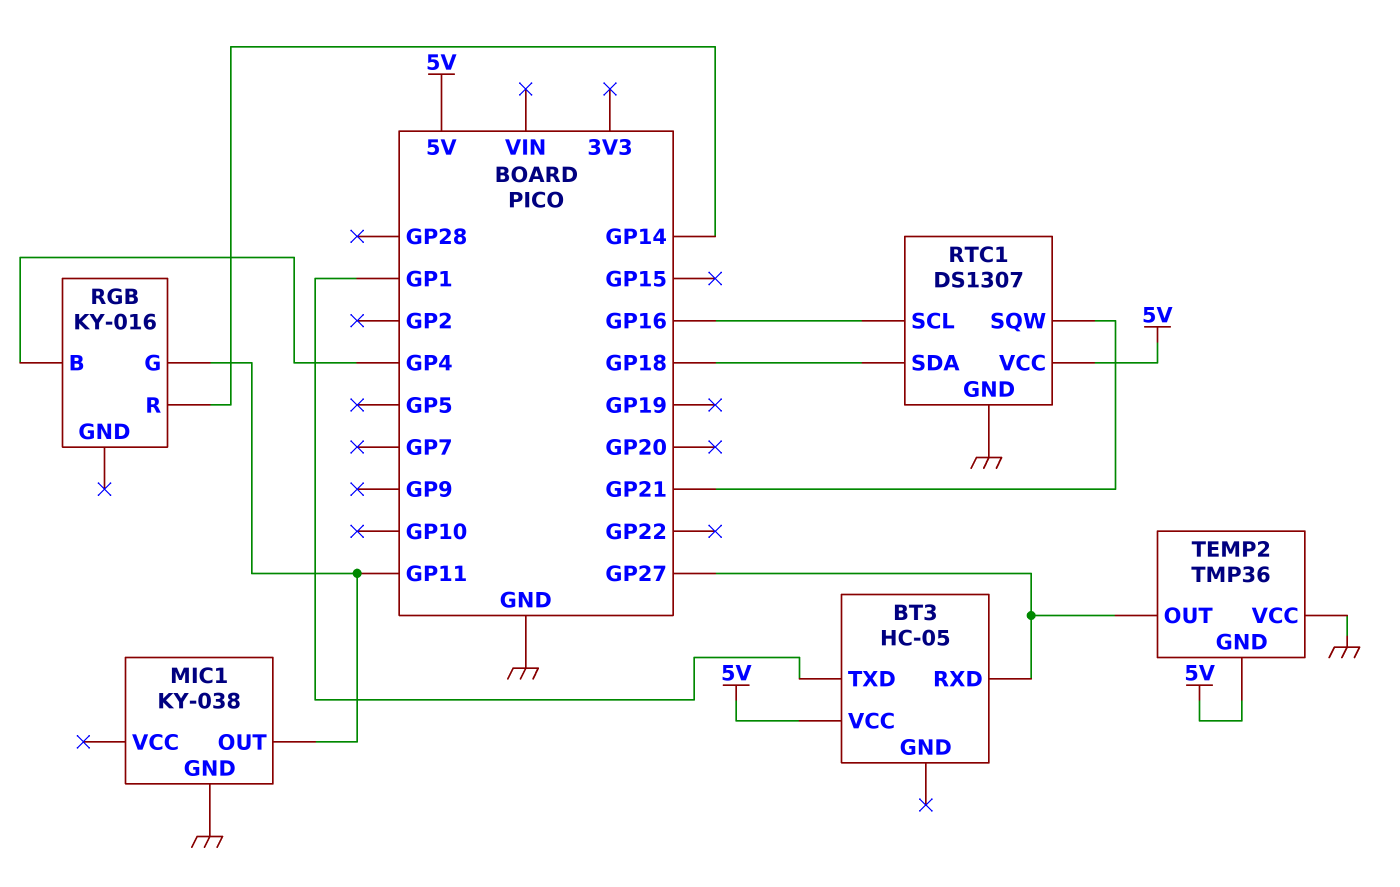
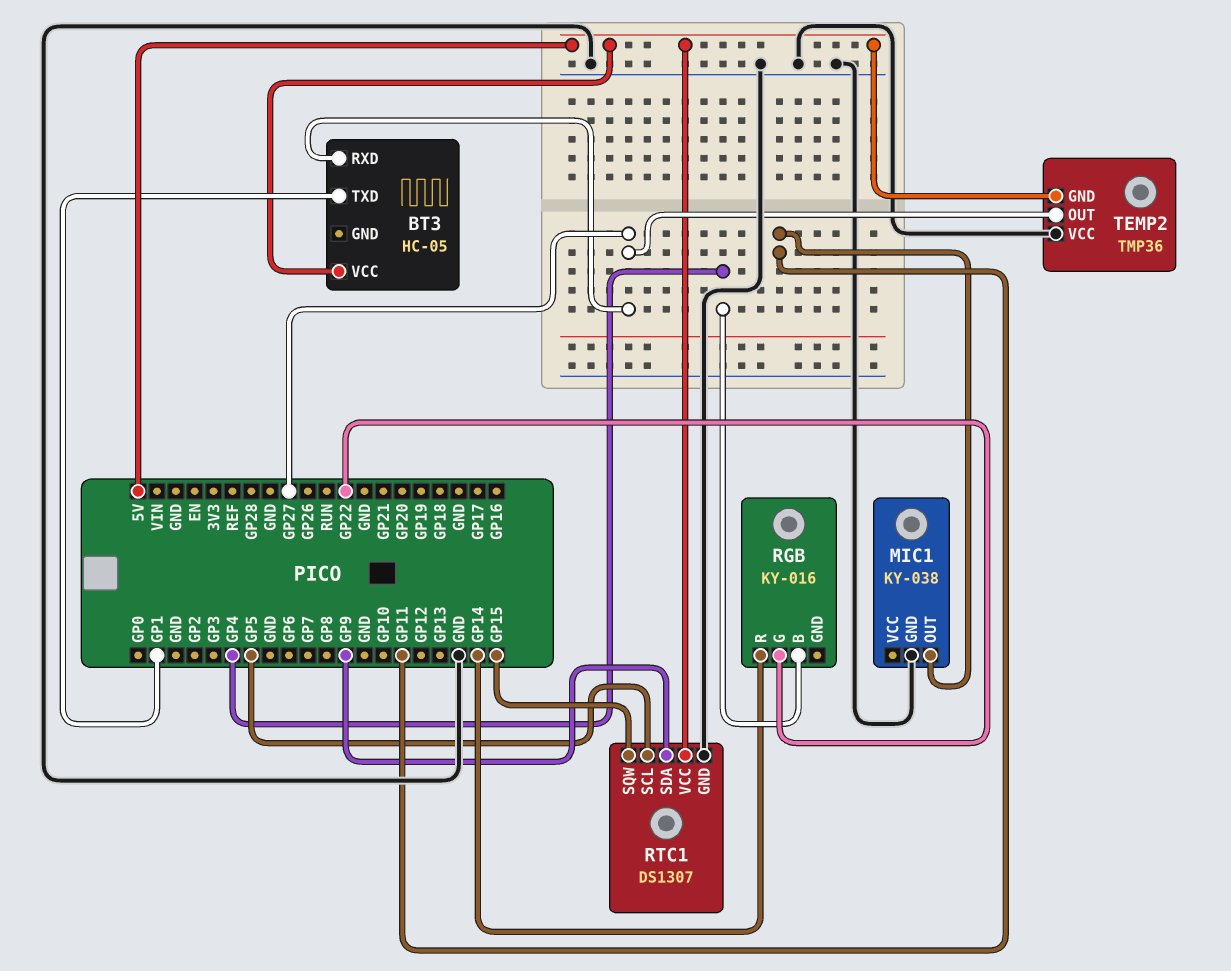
RGB pin G: GP11 -> GP22
RTC1 pin SCL: GP16 -> GP5
RTC1 pin SDA: GP18 -> GP9
RTC1 pin SQW: GP21 -> GP15

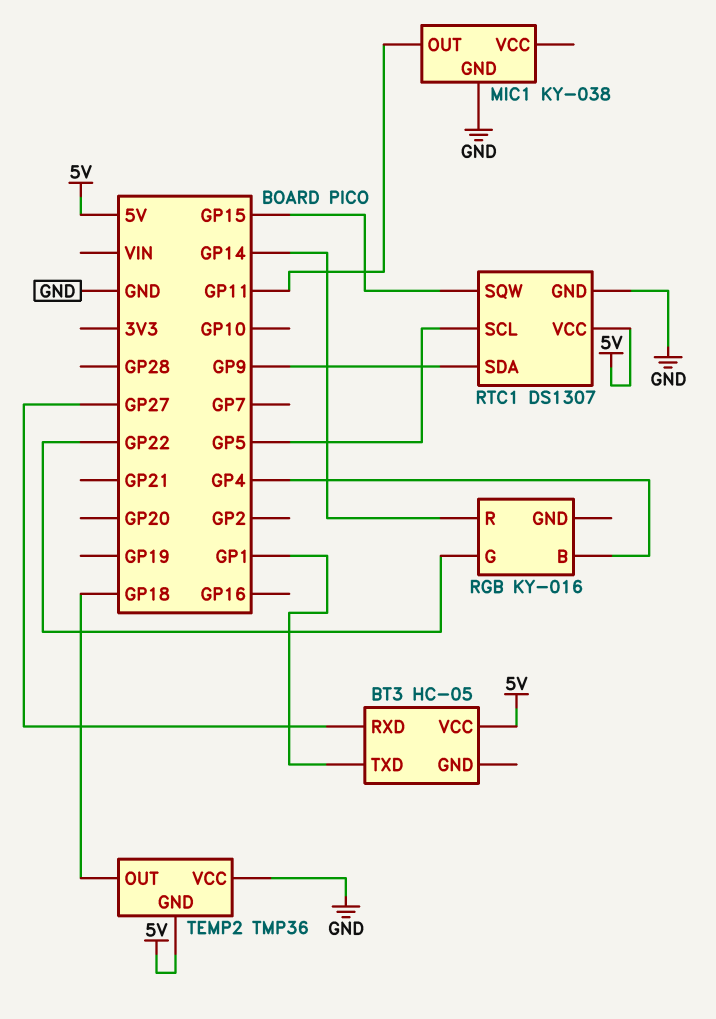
TEMP2 pin OUT: GP27 -> GP18

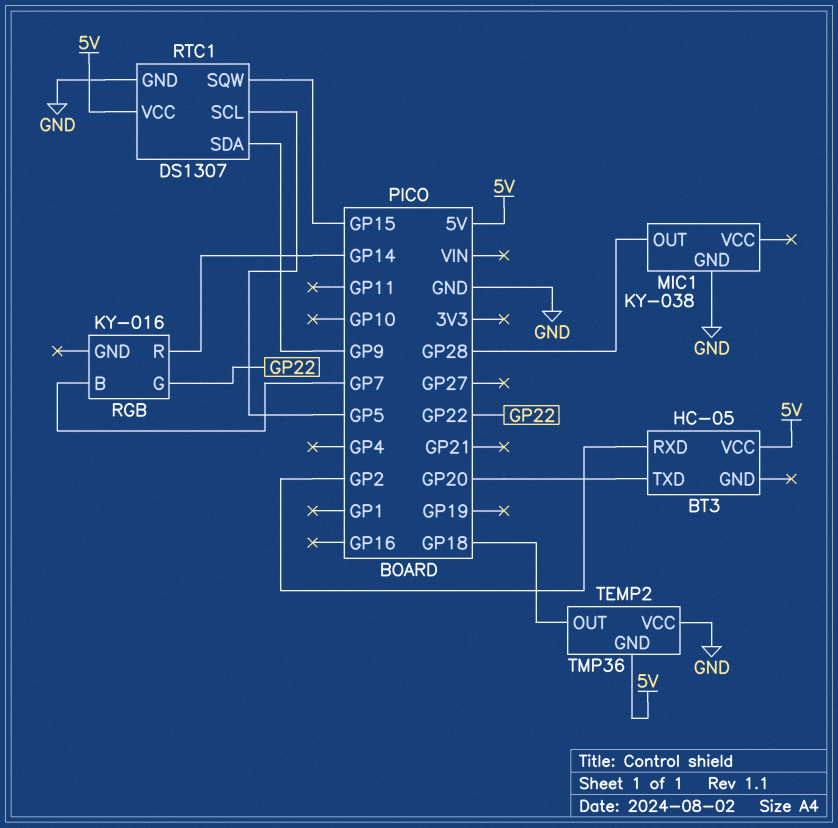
BT3 pin RXD: GP27 -> GP2
BT3 pin TXD: GP1 -> GP20
MIC1 pin OUT: GP11 -> GP28
RGB pin B: GP4 -> GP7

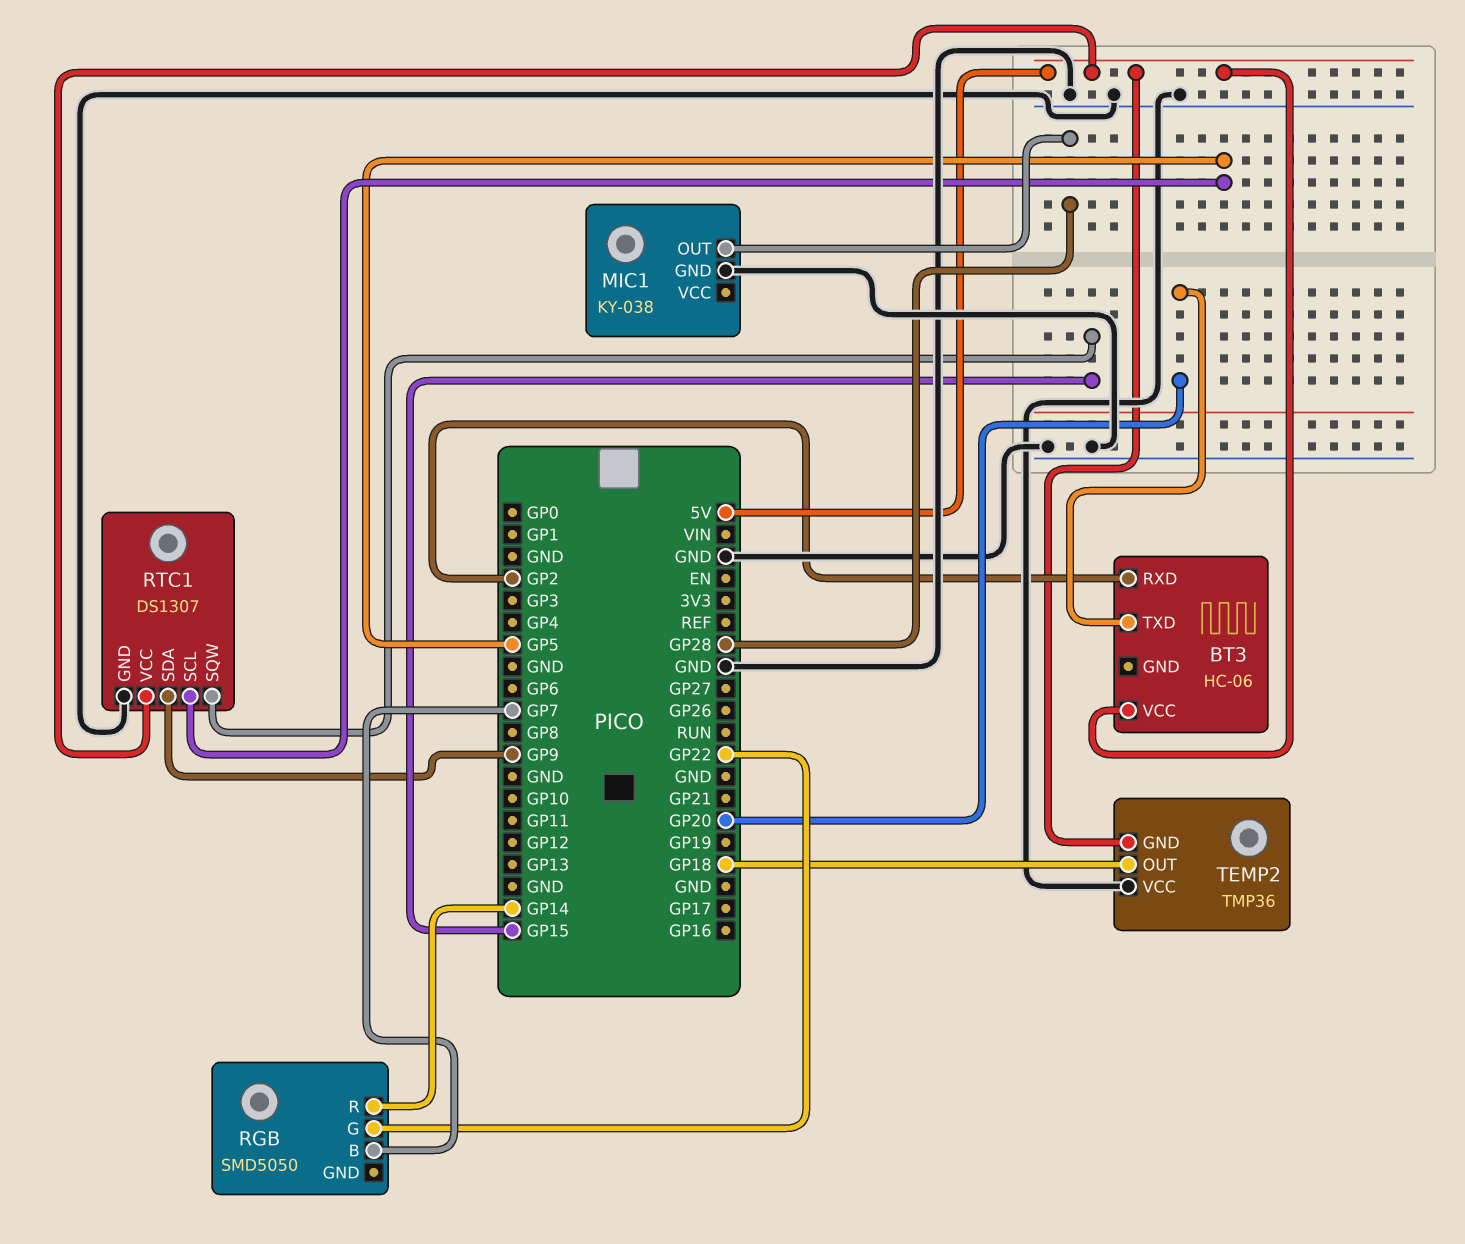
BT3: HC-05 -> HC-06
RGB: KY-016 -> SMD5050

